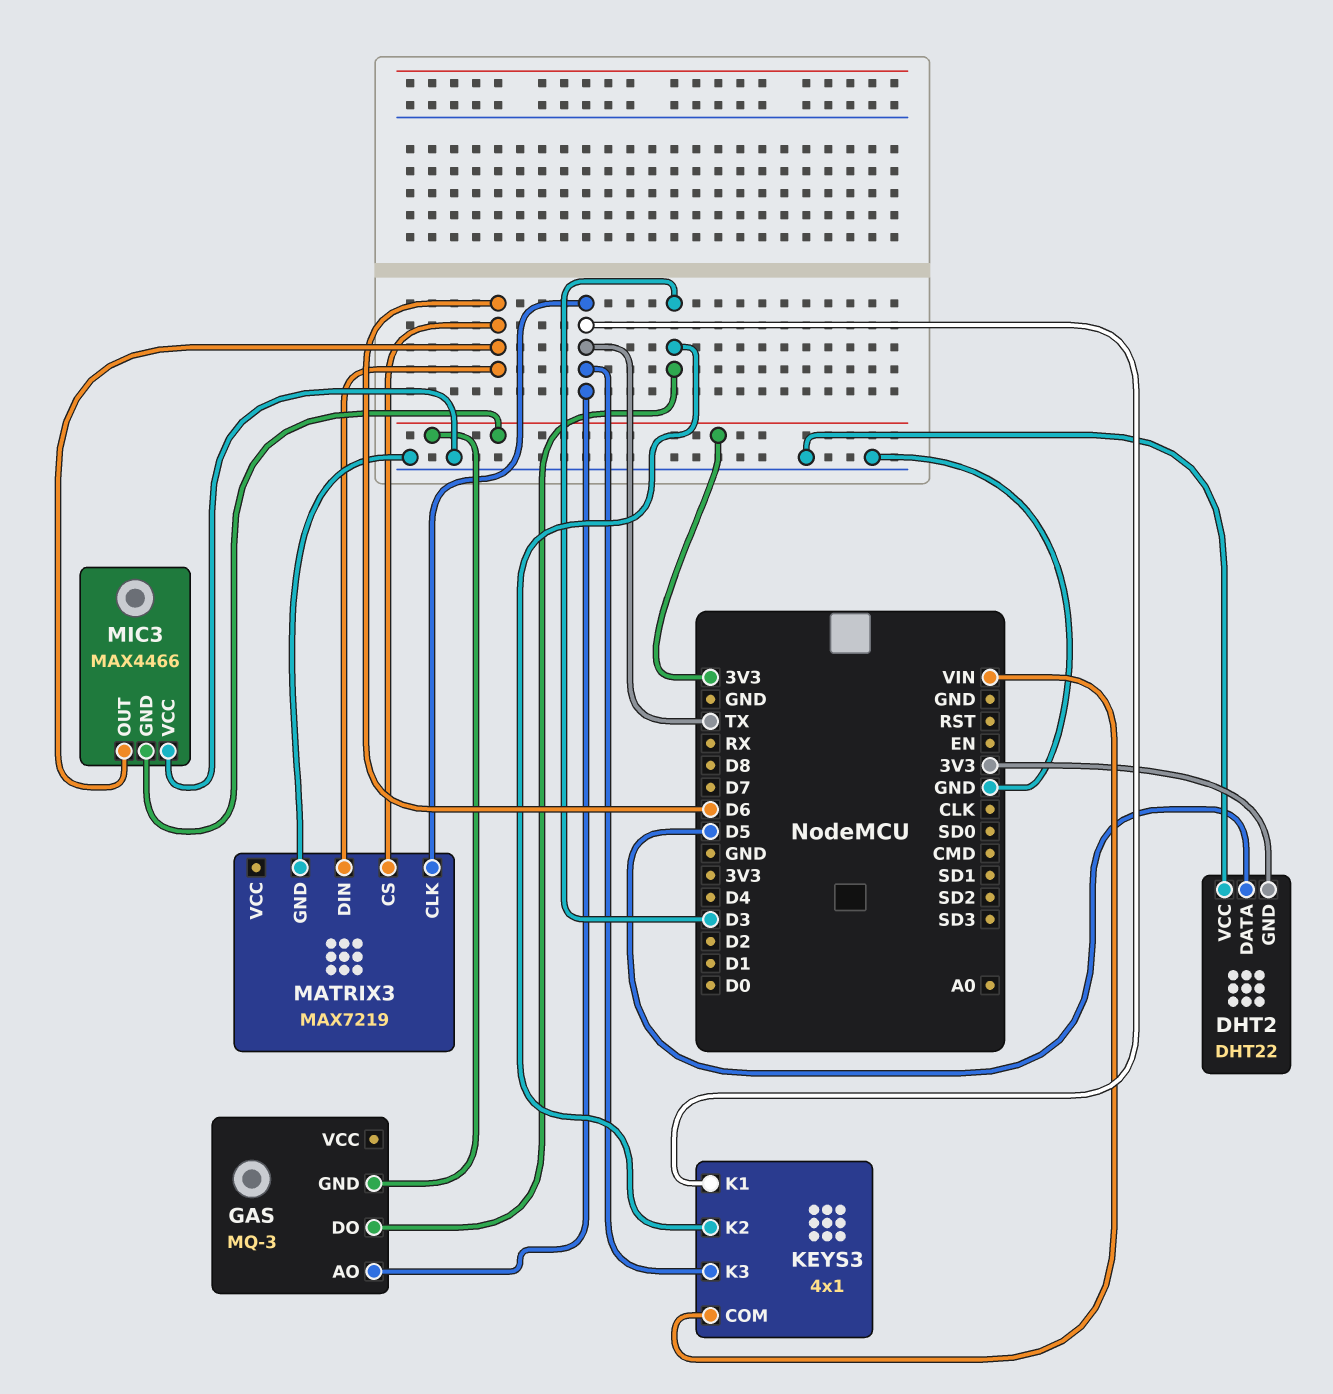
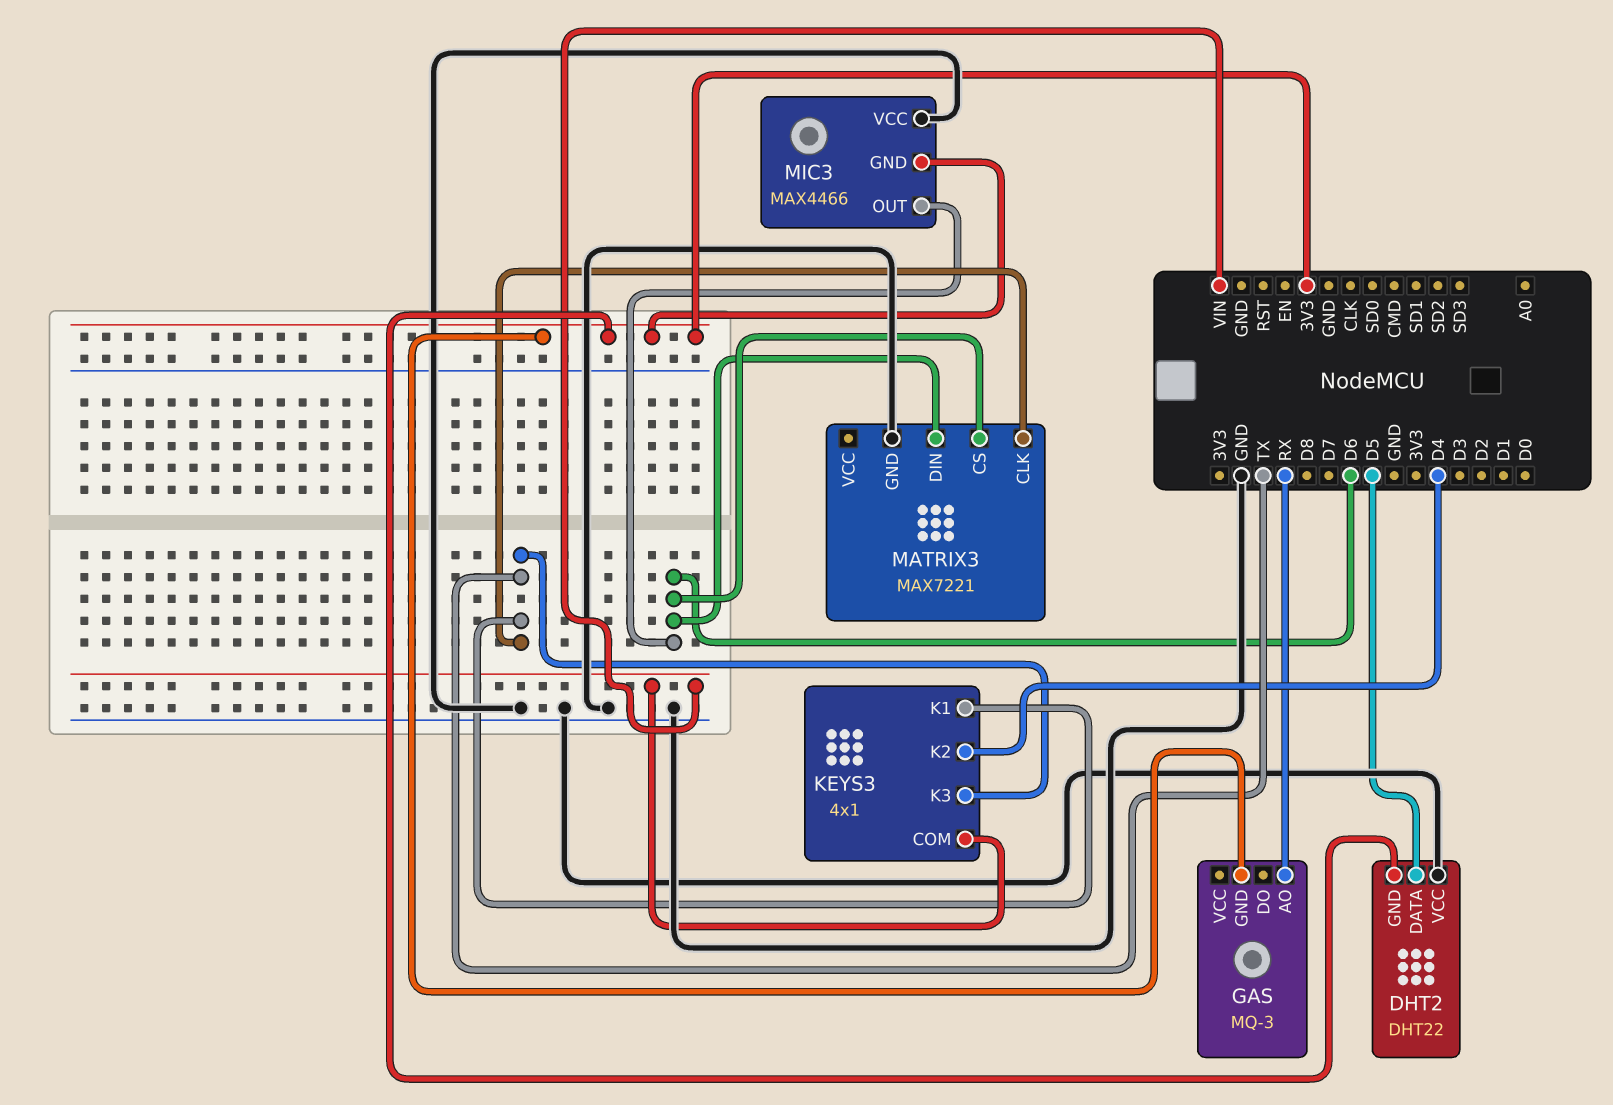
GAS pin AO: TX -> RX
GAS pin DO: D3 -> none
KEYS3 pin K2: D3 -> D4
MATRIX3: MAX7219 -> MAX7221

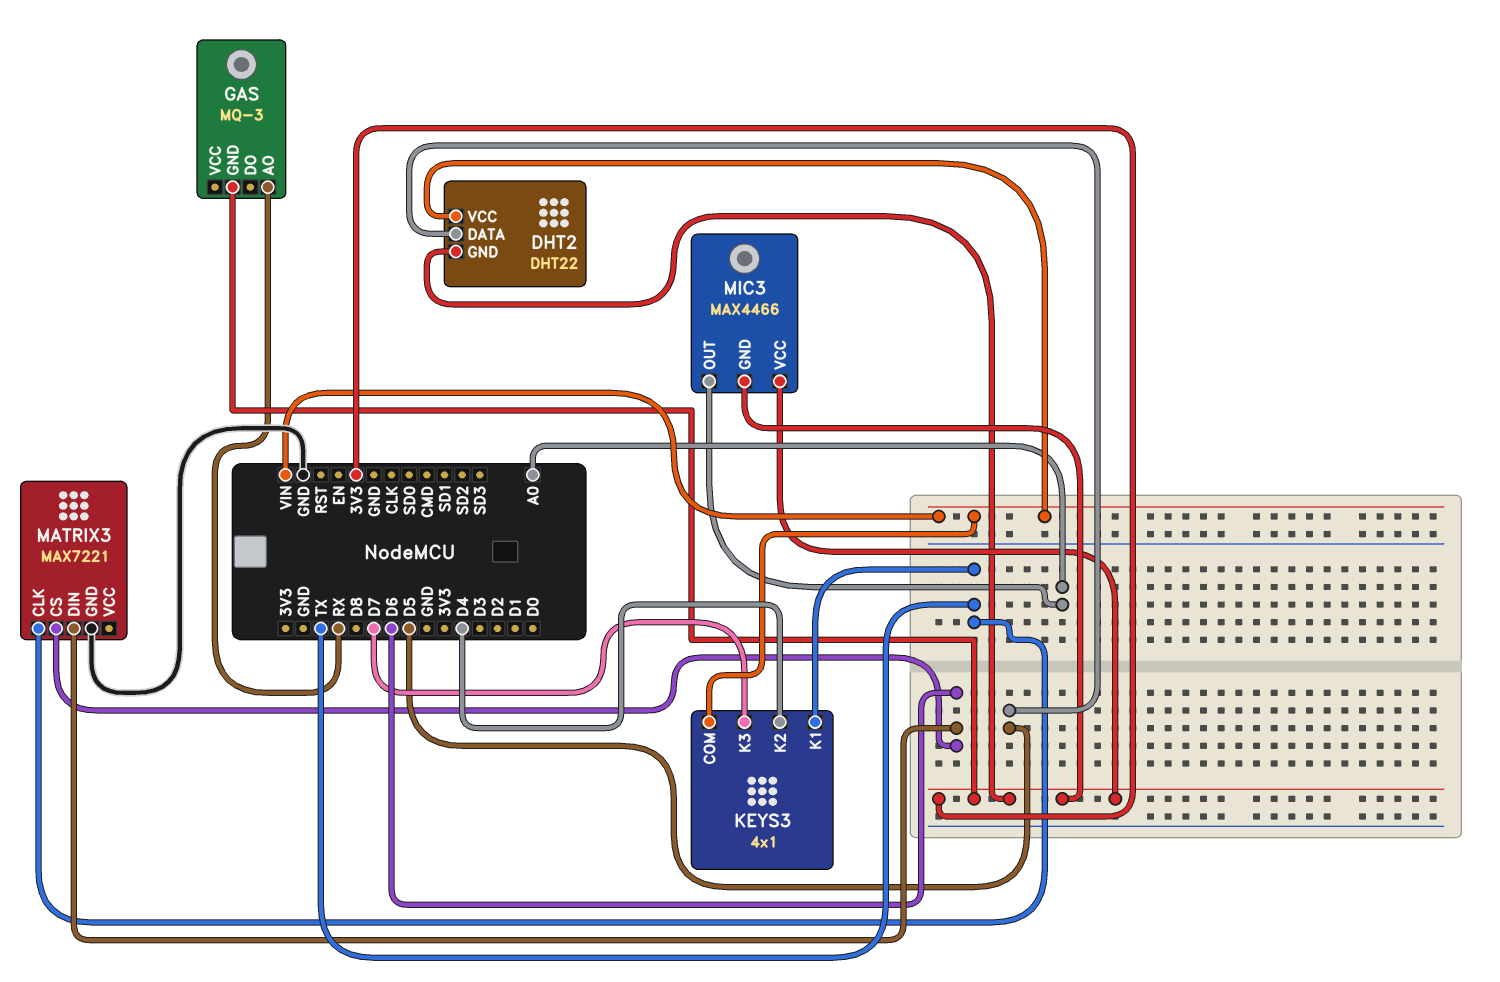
DHT2 pin VCC: GND -> VIN
KEYS3 pin K3: TX -> D7
MIC3 pin OUT: D6 -> A0
MIC3 pin VCC: GND -> 3V3

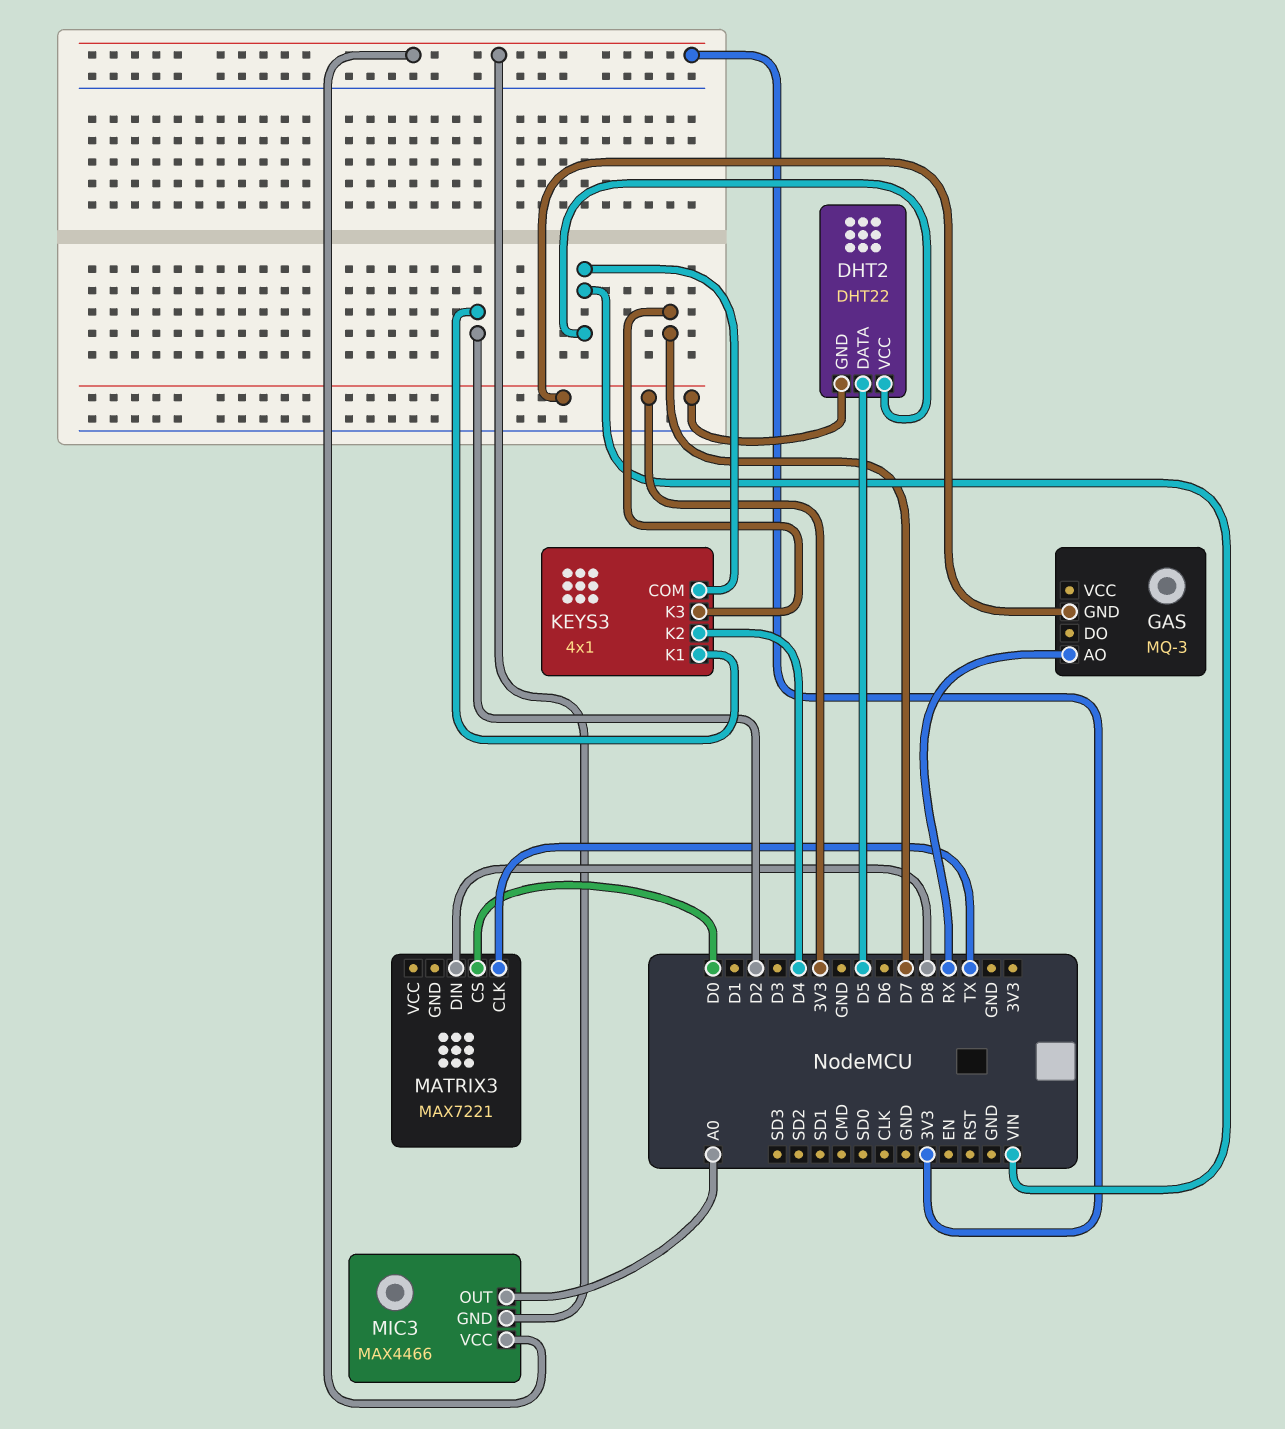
KEYS3 pin K1: TX -> D2
MATRIX3 pin CS: D6 -> D0
MATRIX3 pin DIN: D6 -> D8
MATRIX3 pin GND: GND -> none

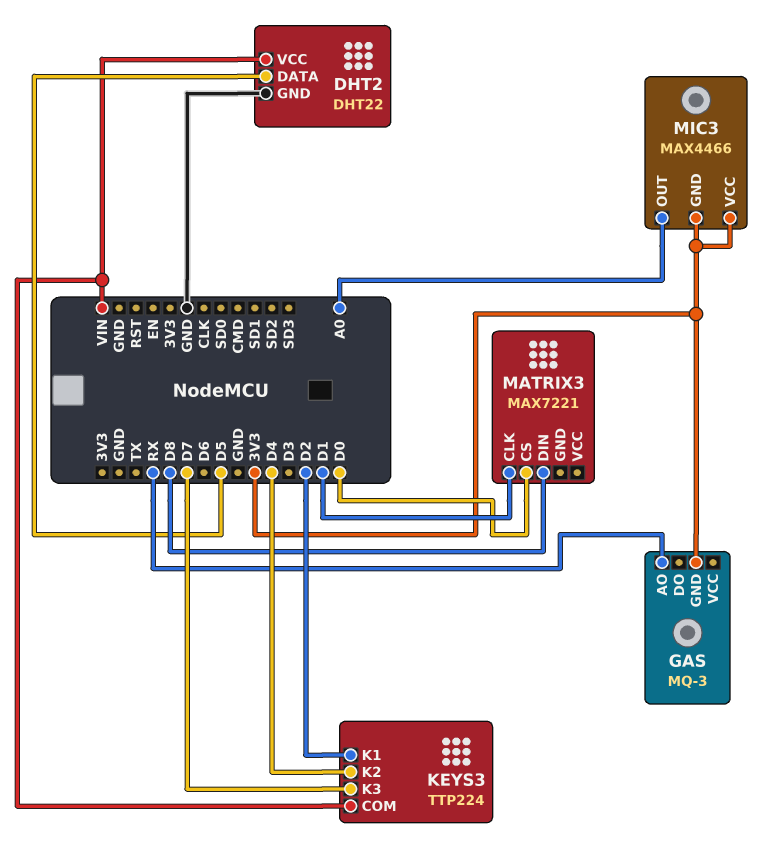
DHT2 pin GND: 3V3 -> GND
KEYS3: 4x1 -> TTP224
MATRIX3 pin CLK: TX -> D1

